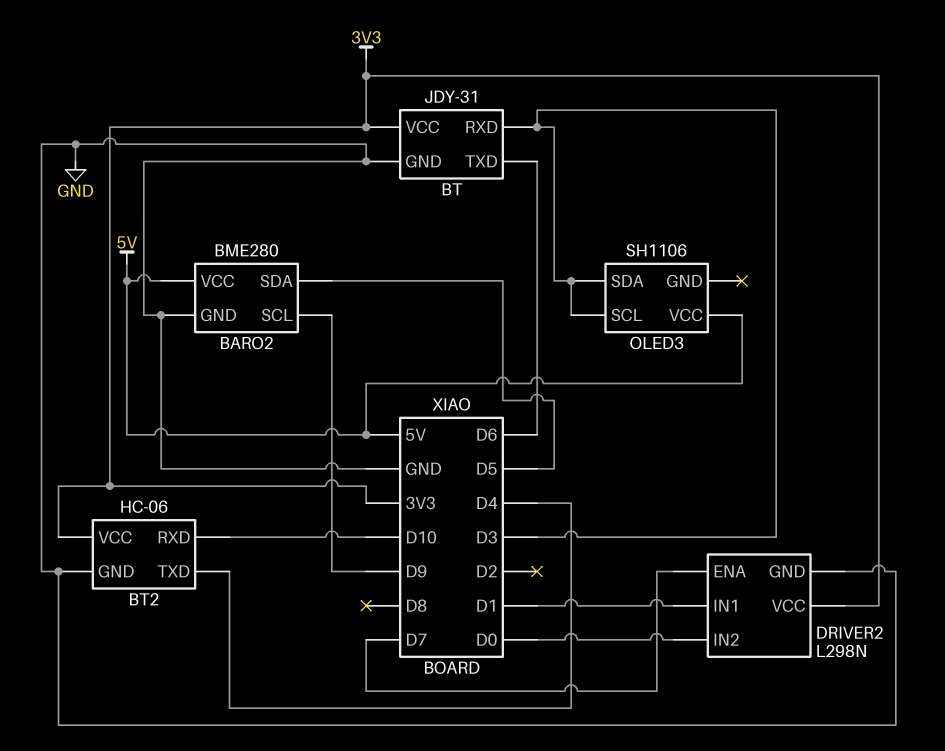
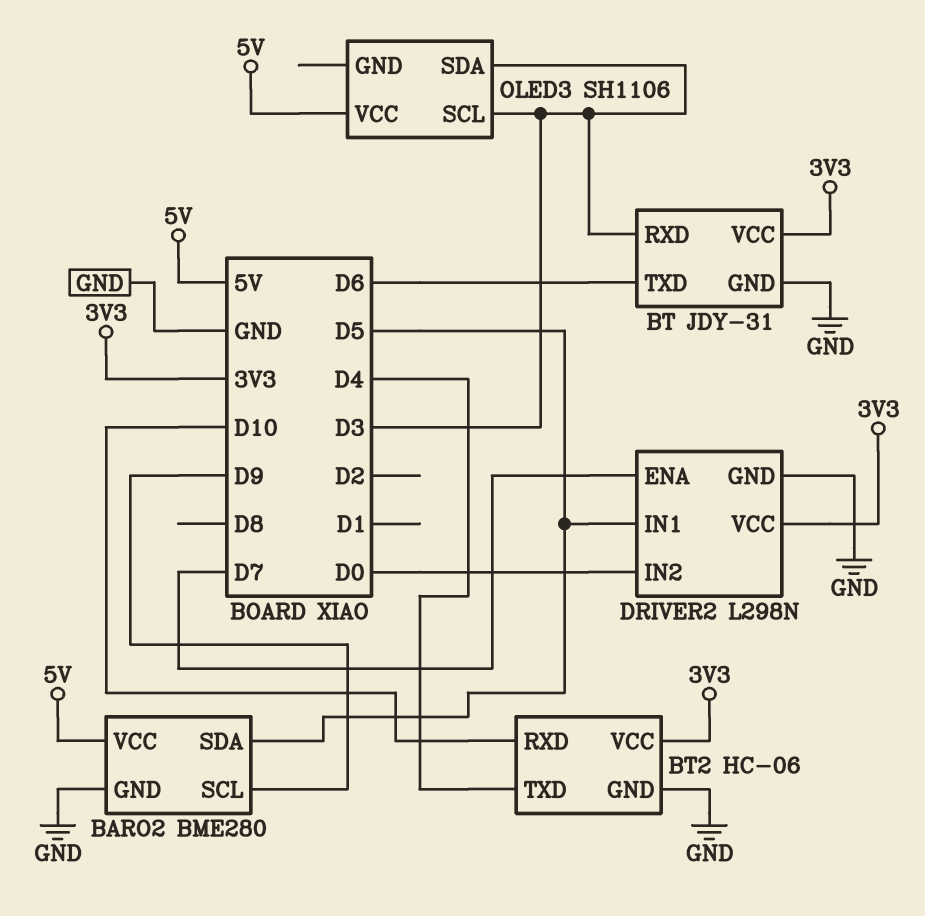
DRIVER2 pin IN1: D1 -> D5

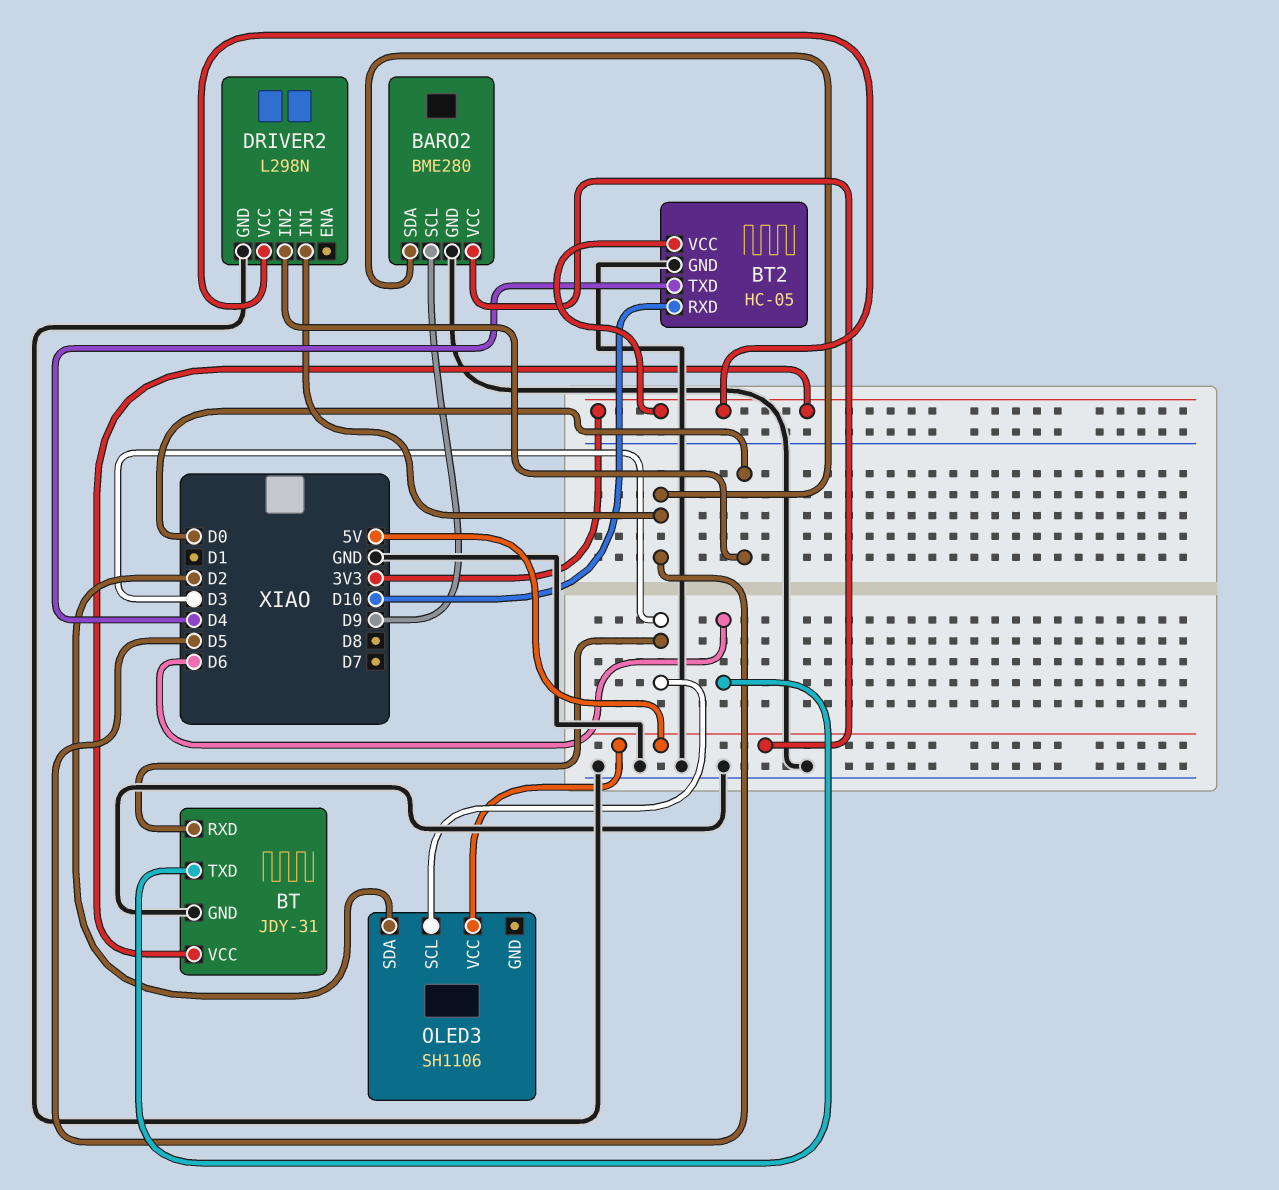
BT2: HC-06 -> HC-05
DRIVER2 pin ENA: D7 -> none
OLED3 pin SDA: D3 -> D2

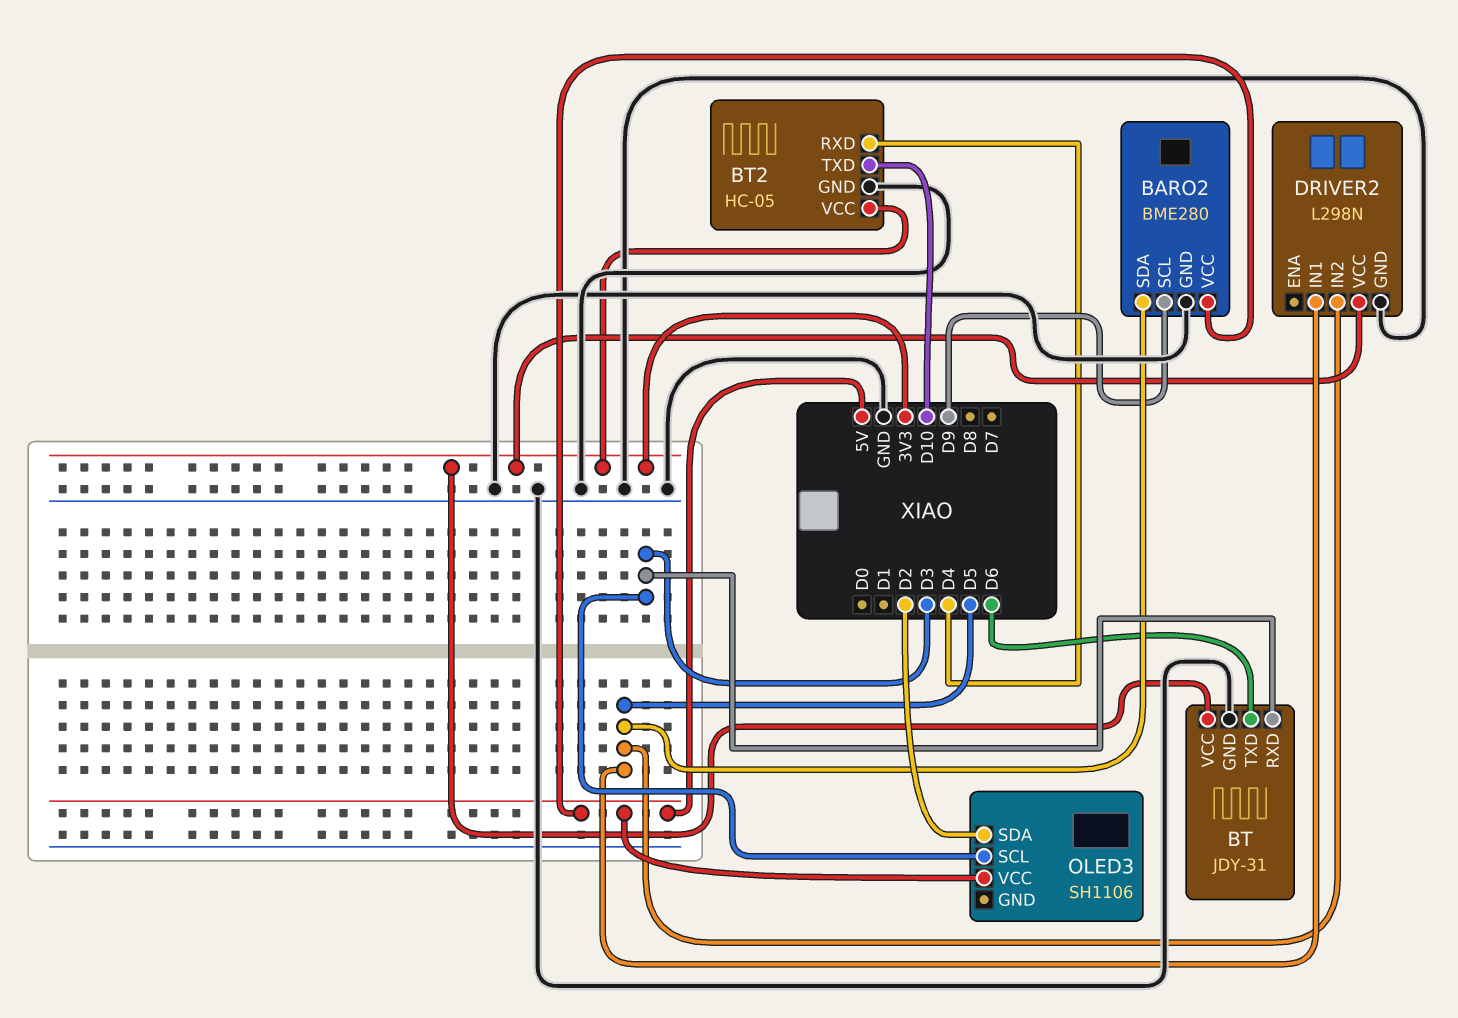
BT2 pin RXD: D10 -> D4
BT2 pin TXD: D4 -> D10
DRIVER2 pin IN2: D0 -> D5

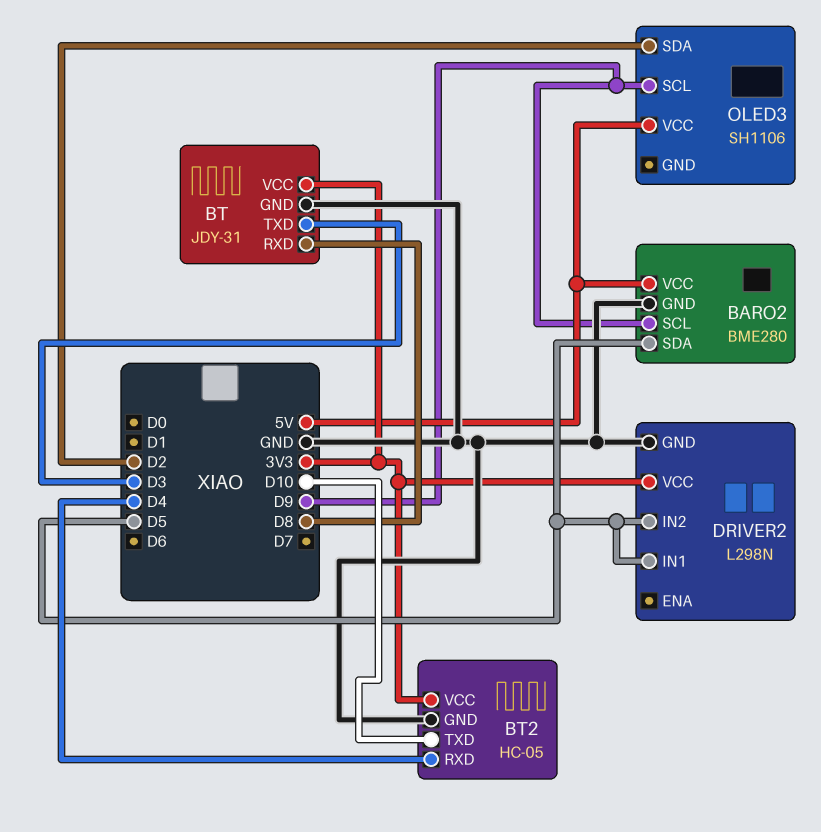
BT pin RXD: D3 -> D8
BT pin TXD: D6 -> D3
OLED3 pin SCL: D3 -> D9

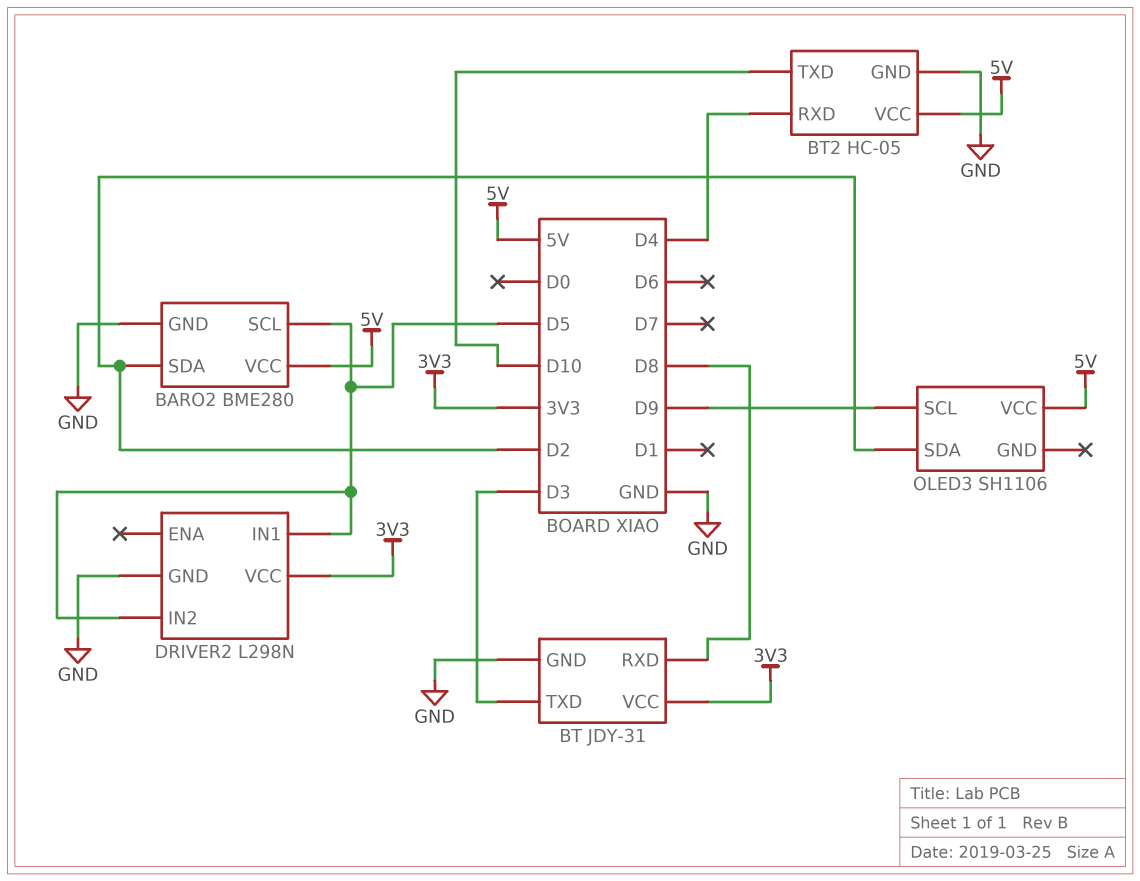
BARO2 pin SCL: D9 -> D5
BARO2 pin SDA: D5 -> D2
BT2 pin VCC: 3V3 -> 5V

